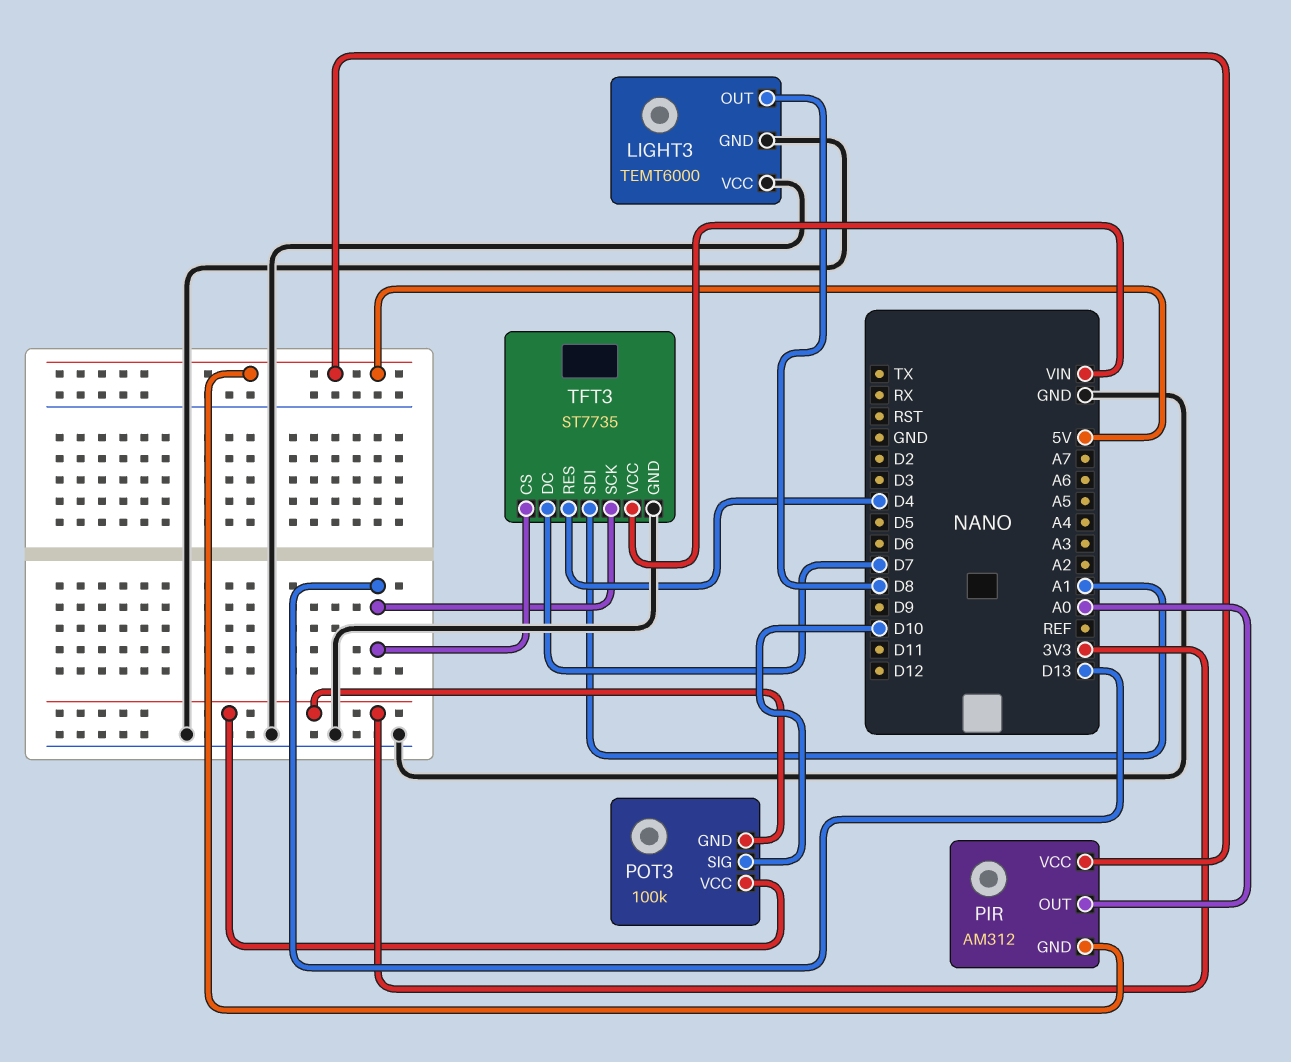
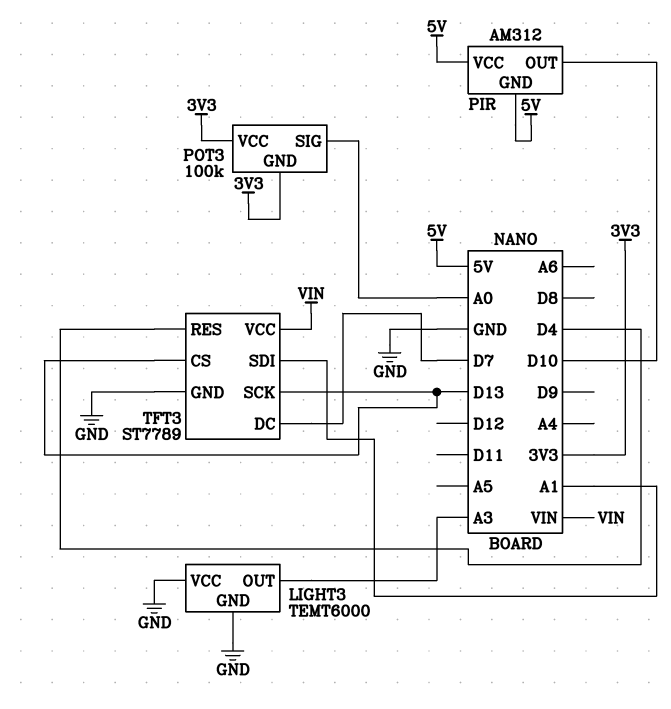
LIGHT3 pin OUT: D8 -> A3
PIR pin OUT: A0 -> D10
POT3 pin SIG: D10 -> A0
TFT3: ST7735 -> ST7789

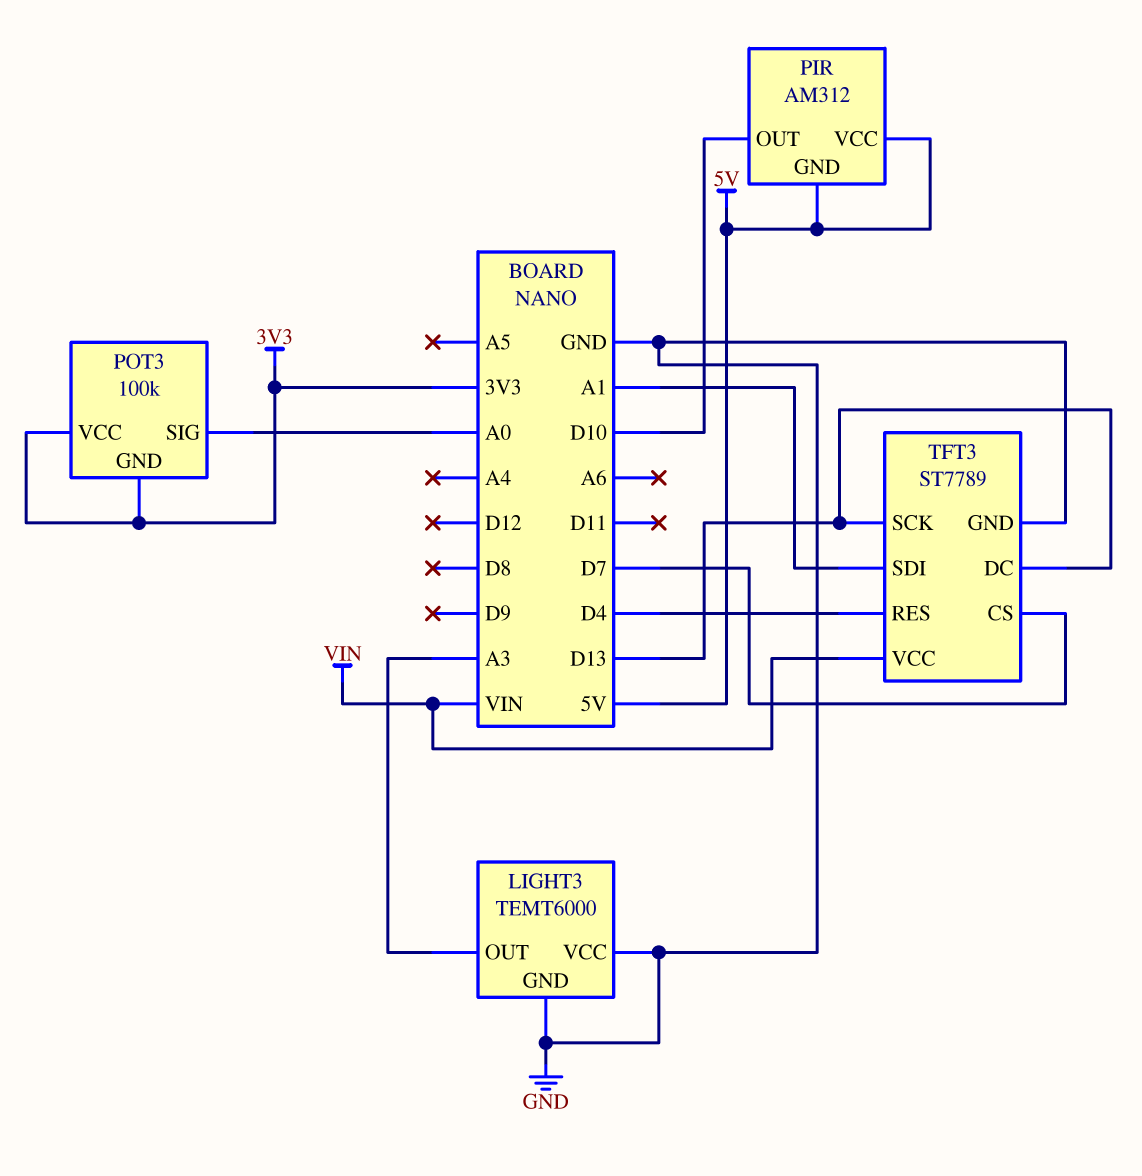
TFT3 pin CS: D13 -> D7
TFT3 pin DC: D7 -> D13

